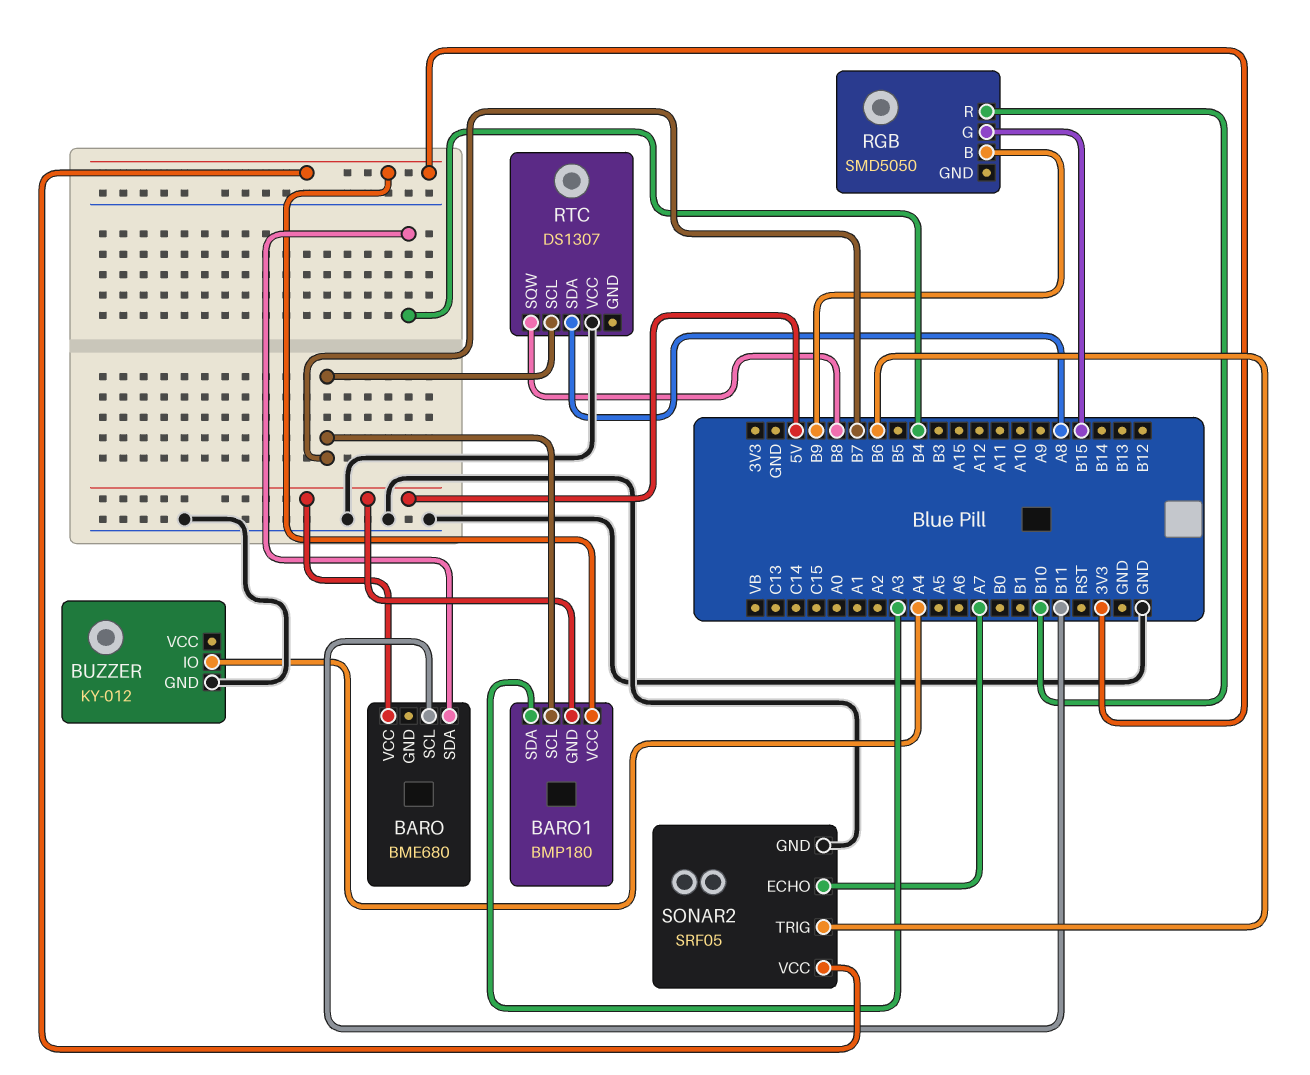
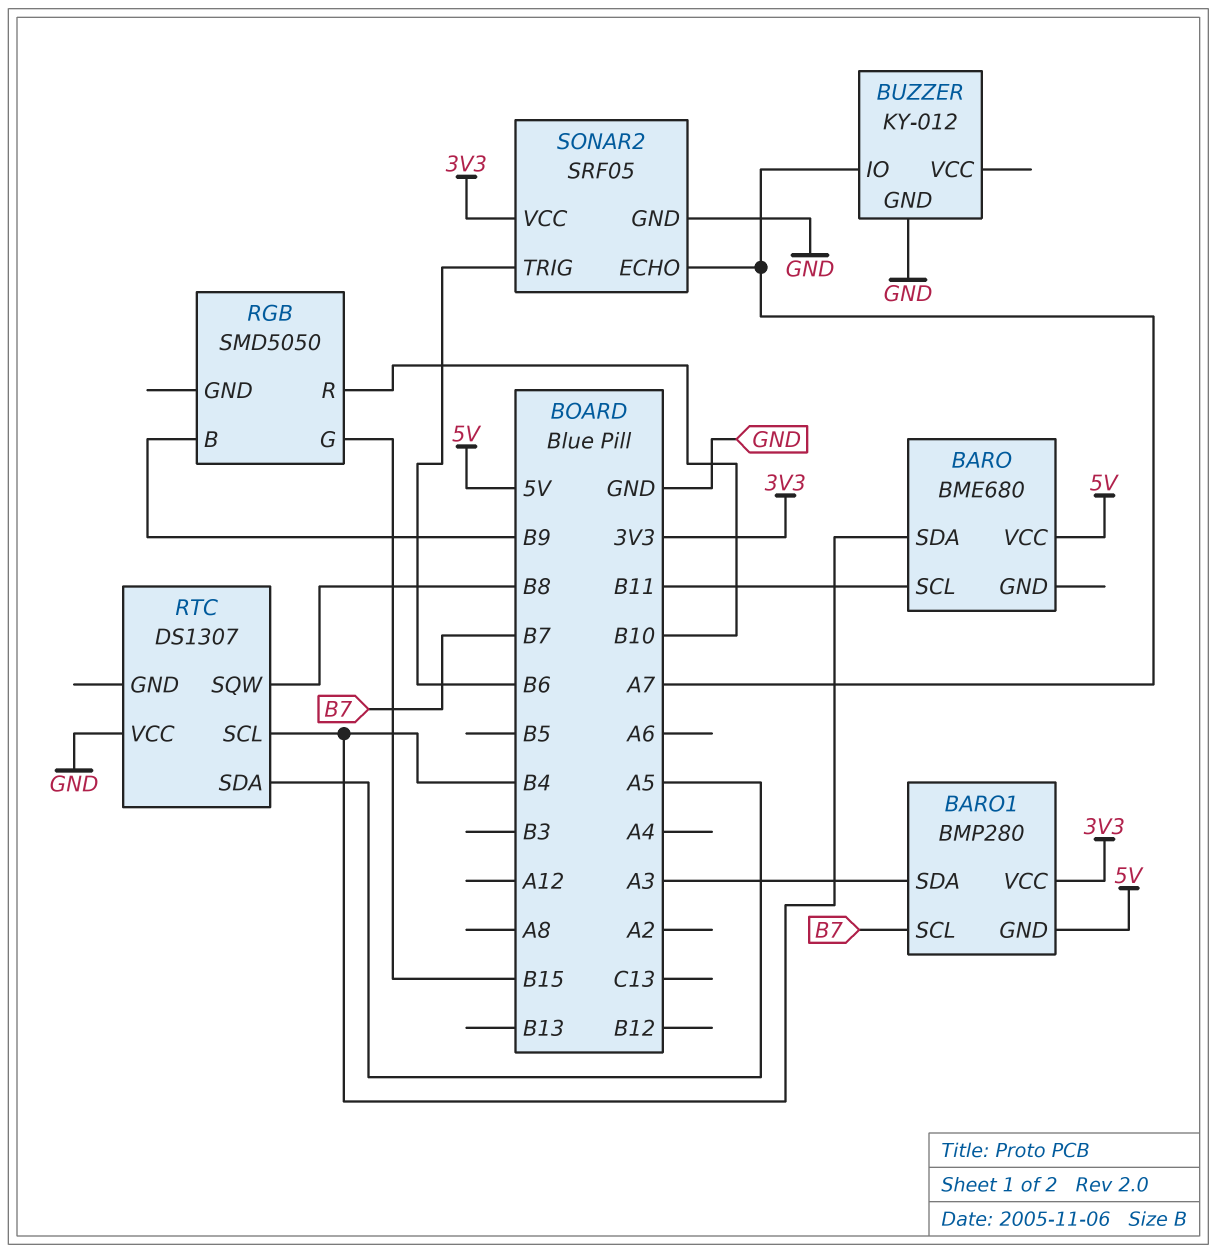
BARO1: BMP180 -> BMP280
BUZZER pin IO: A4 -> A7
RTC pin SCL: B7 -> B4
RTC pin SDA: A8 -> A5

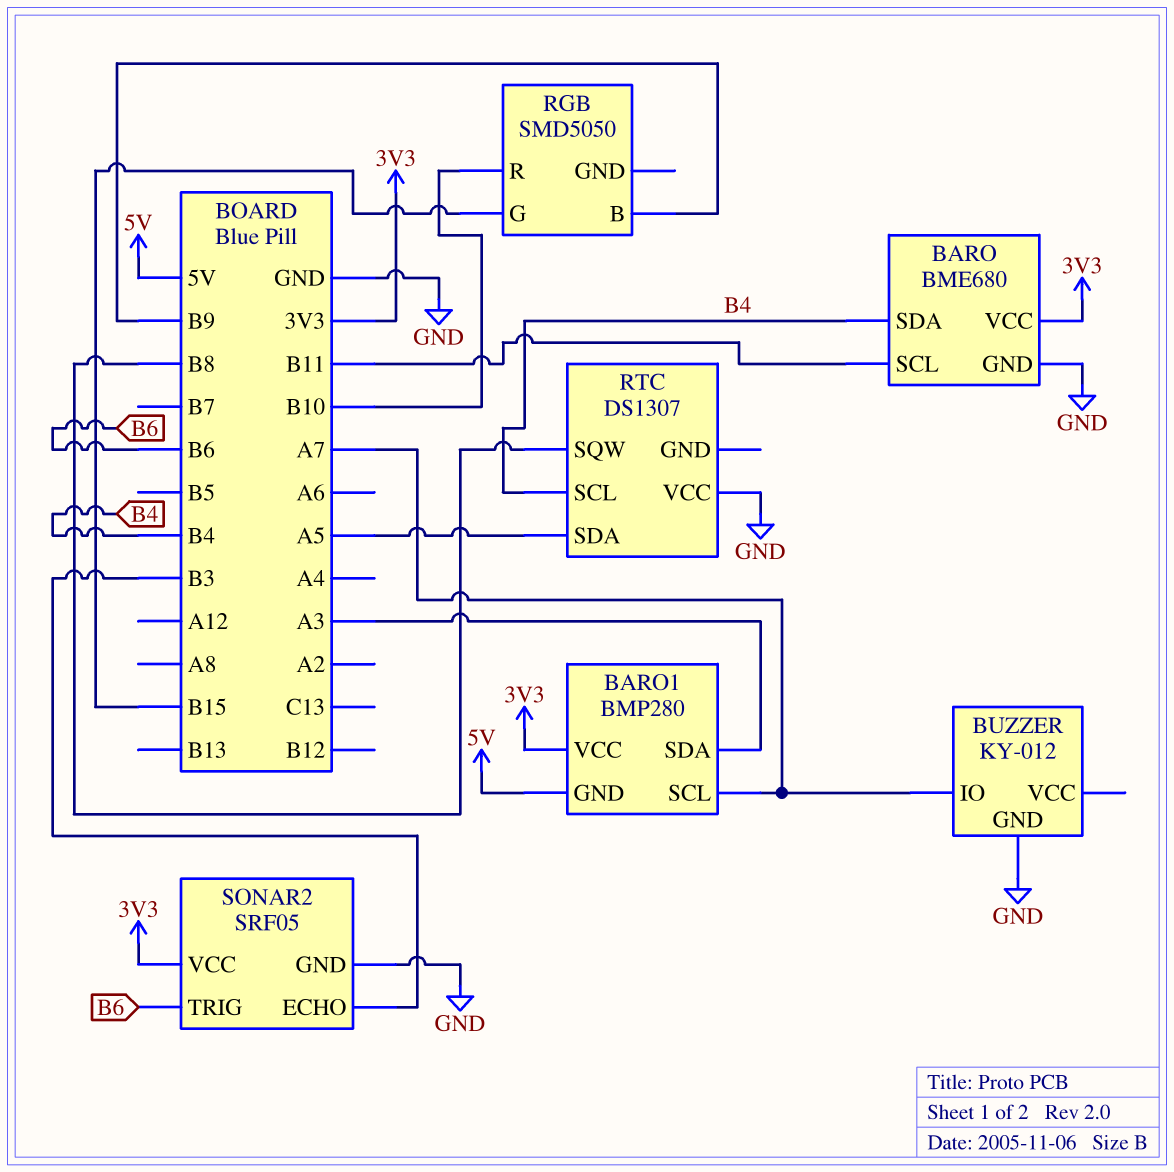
BARO pin GND: none -> GND
BARO pin VCC: 5V -> 3V3
BARO1 pin SCL: B7 -> A7
SONAR2 pin ECHO: A7 -> B3

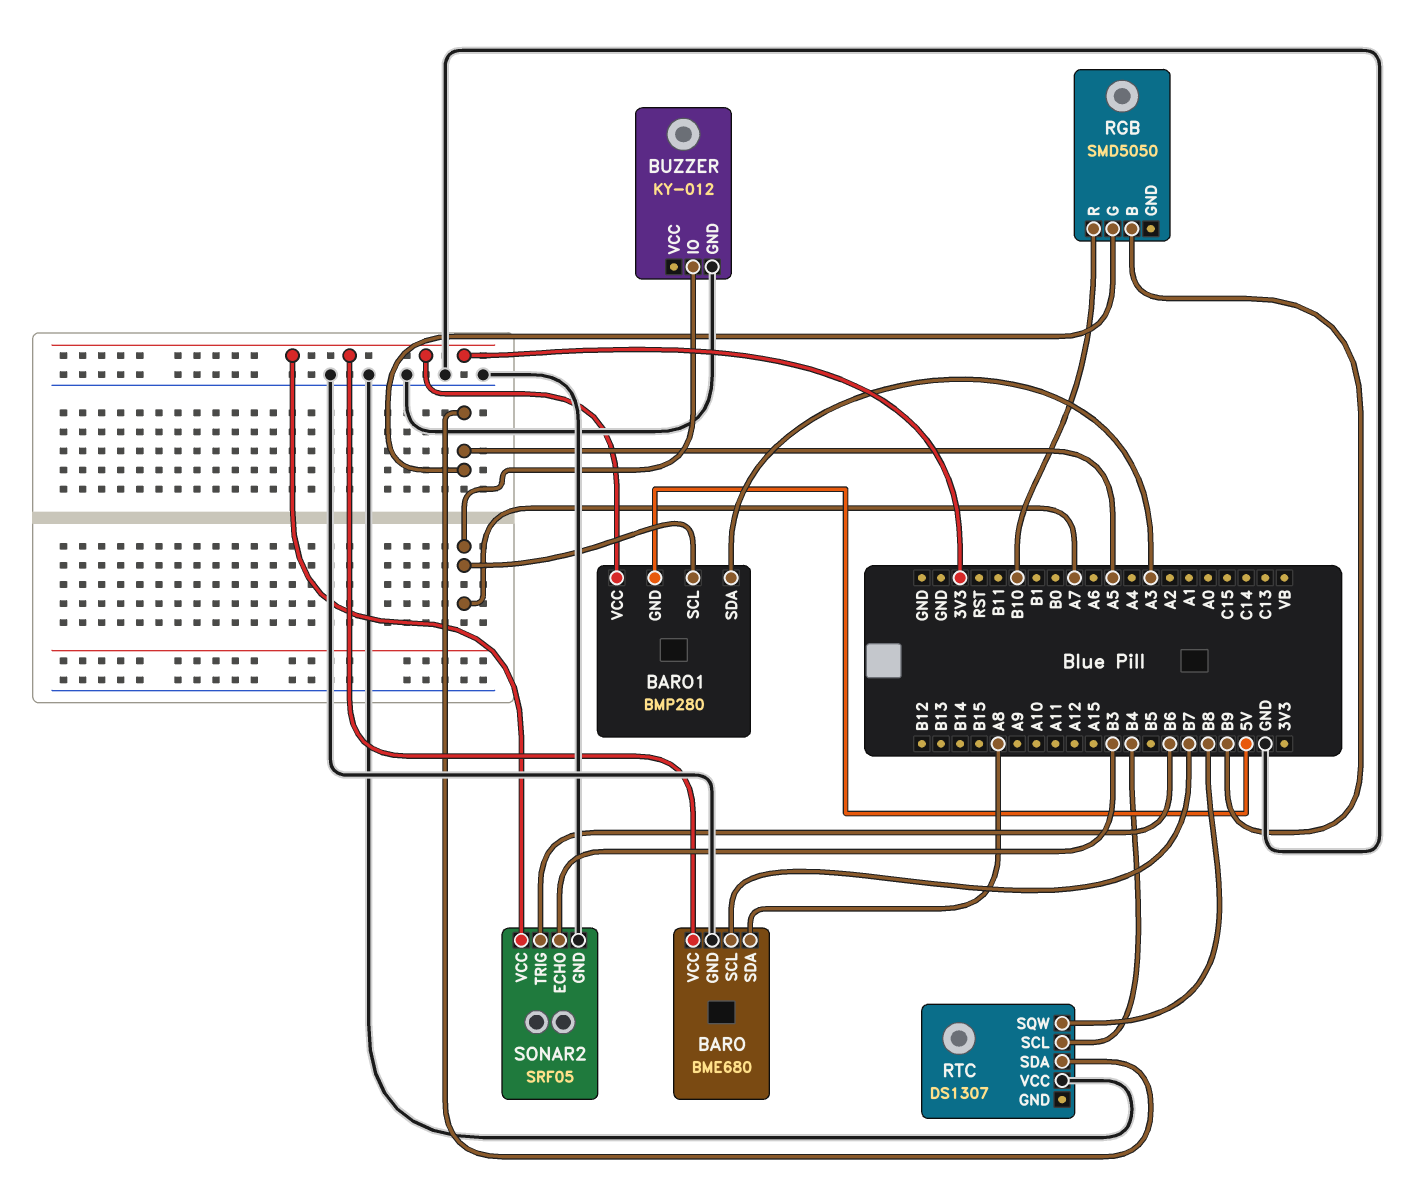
BARO pin SCL: B11 -> B7
BARO pin SDA: B4 -> A8
RGB pin G: B15 -> A5

